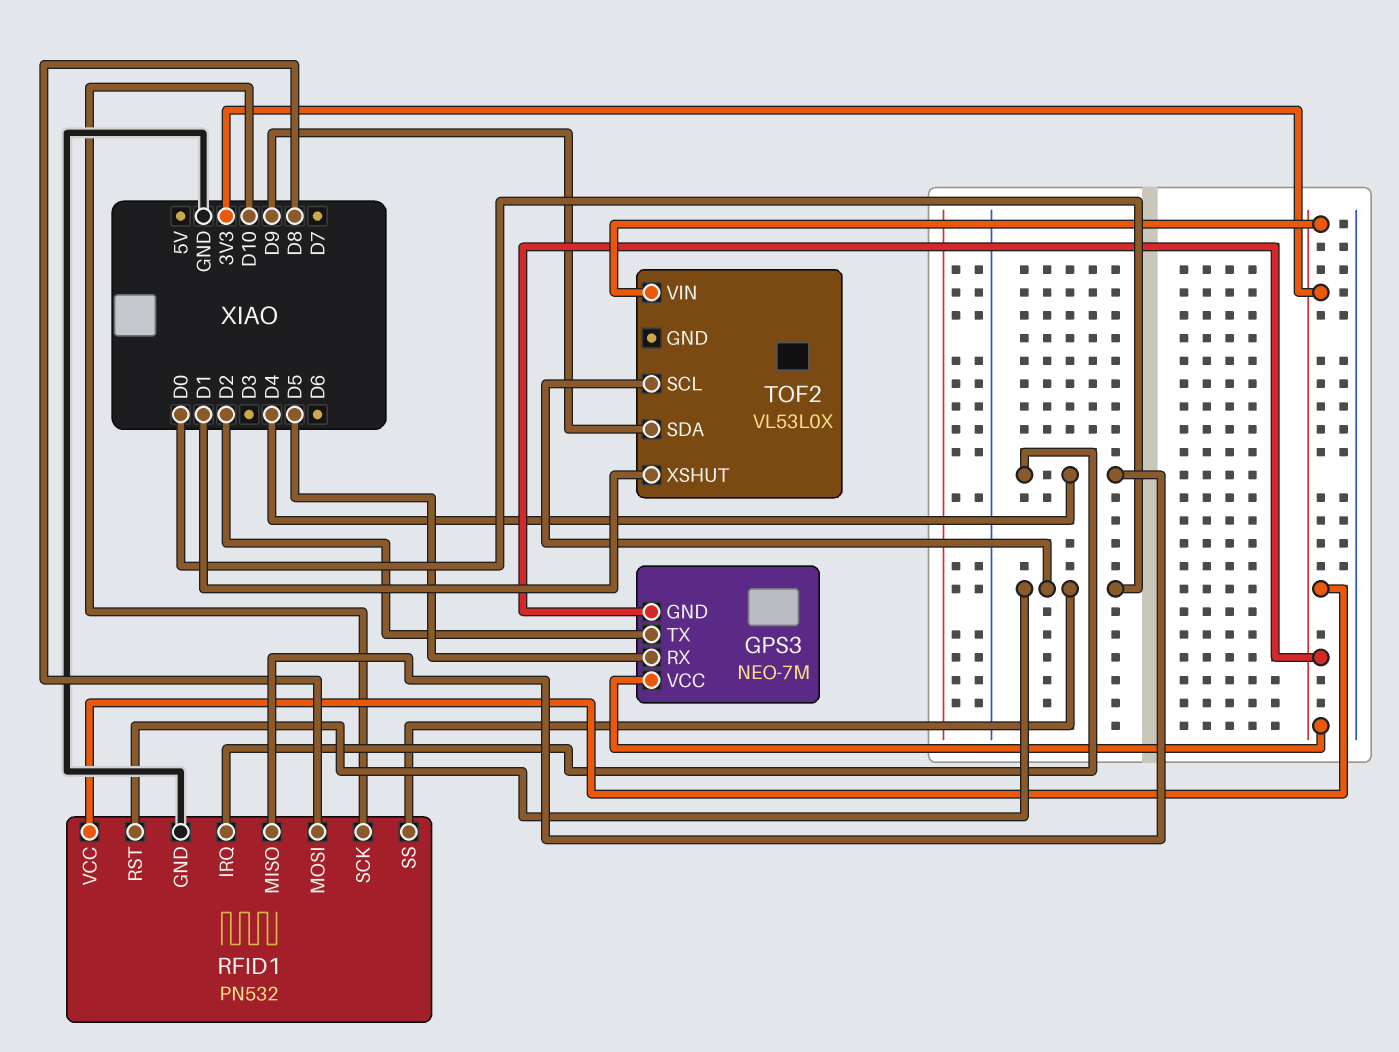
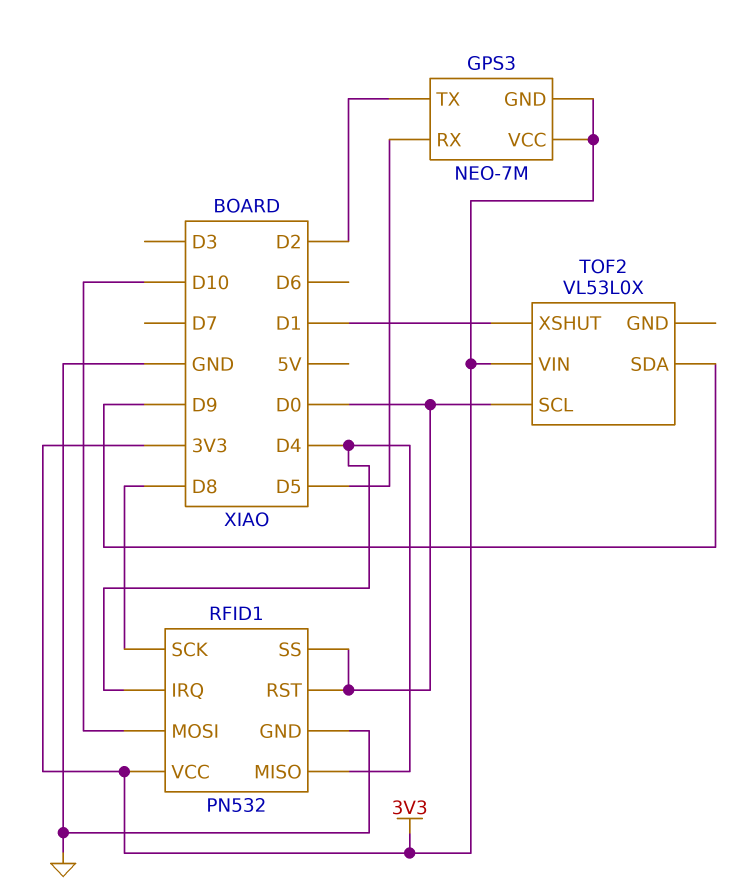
RFID1 pin MOSI: D8 -> D10
RFID1 pin SCK: D10 -> D8

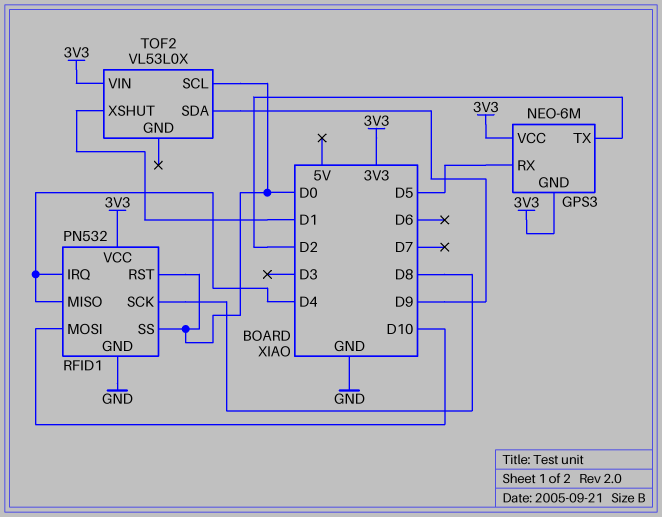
GPS3: NEO-7M -> NEO-6M

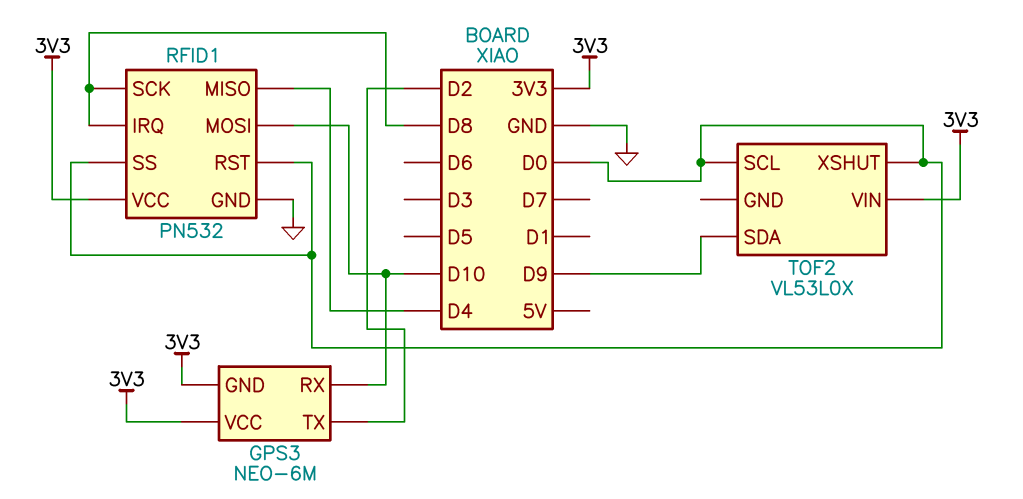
GPS3 pin RX: D5 -> D10
RFID1 pin IRQ: D4 -> D8
TOF2 pin XSHUT: D1 -> D0

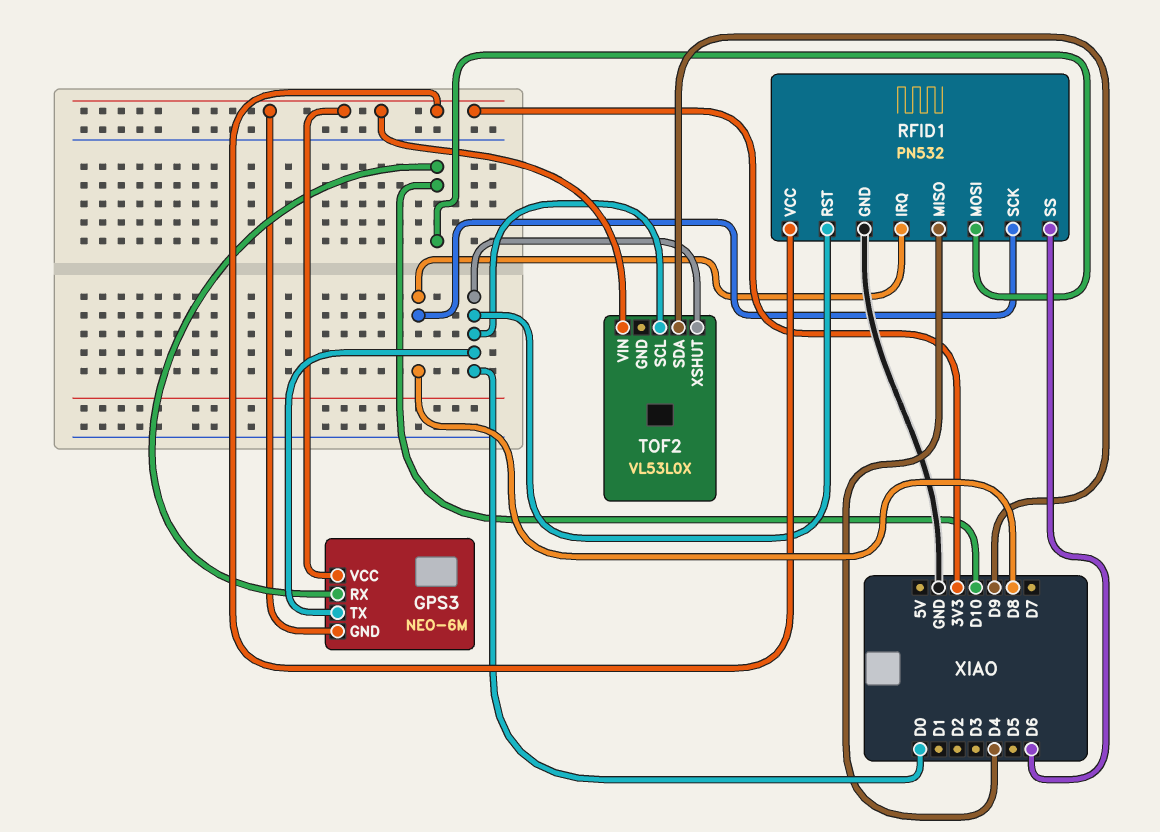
GPS3 pin TX: D2 -> D0
RFID1 pin SS: D0 -> D6

